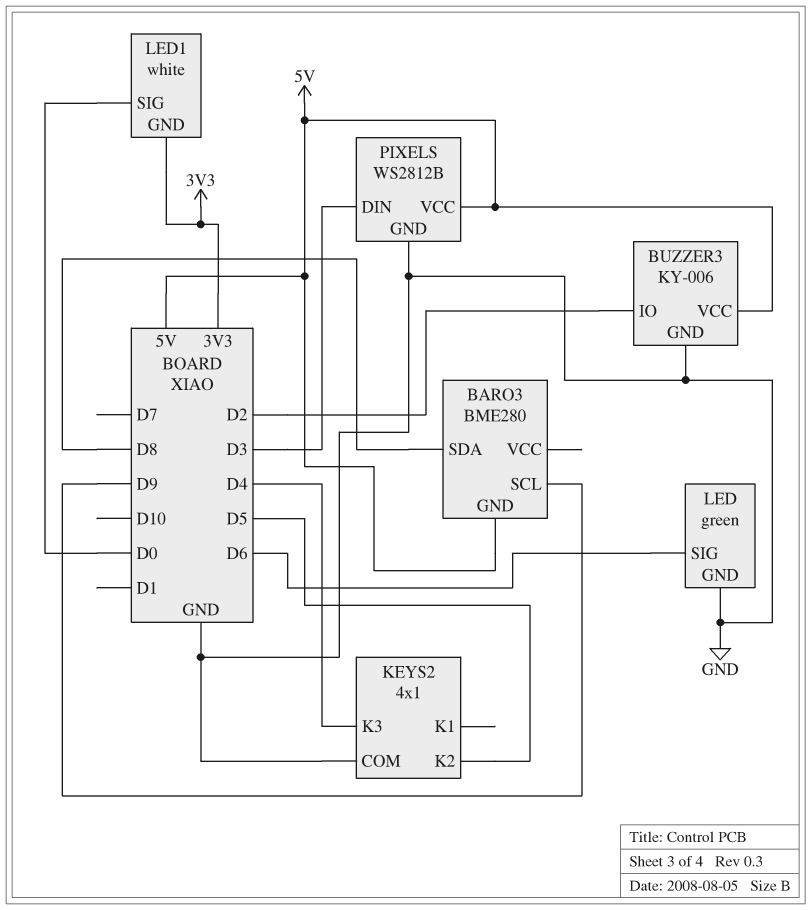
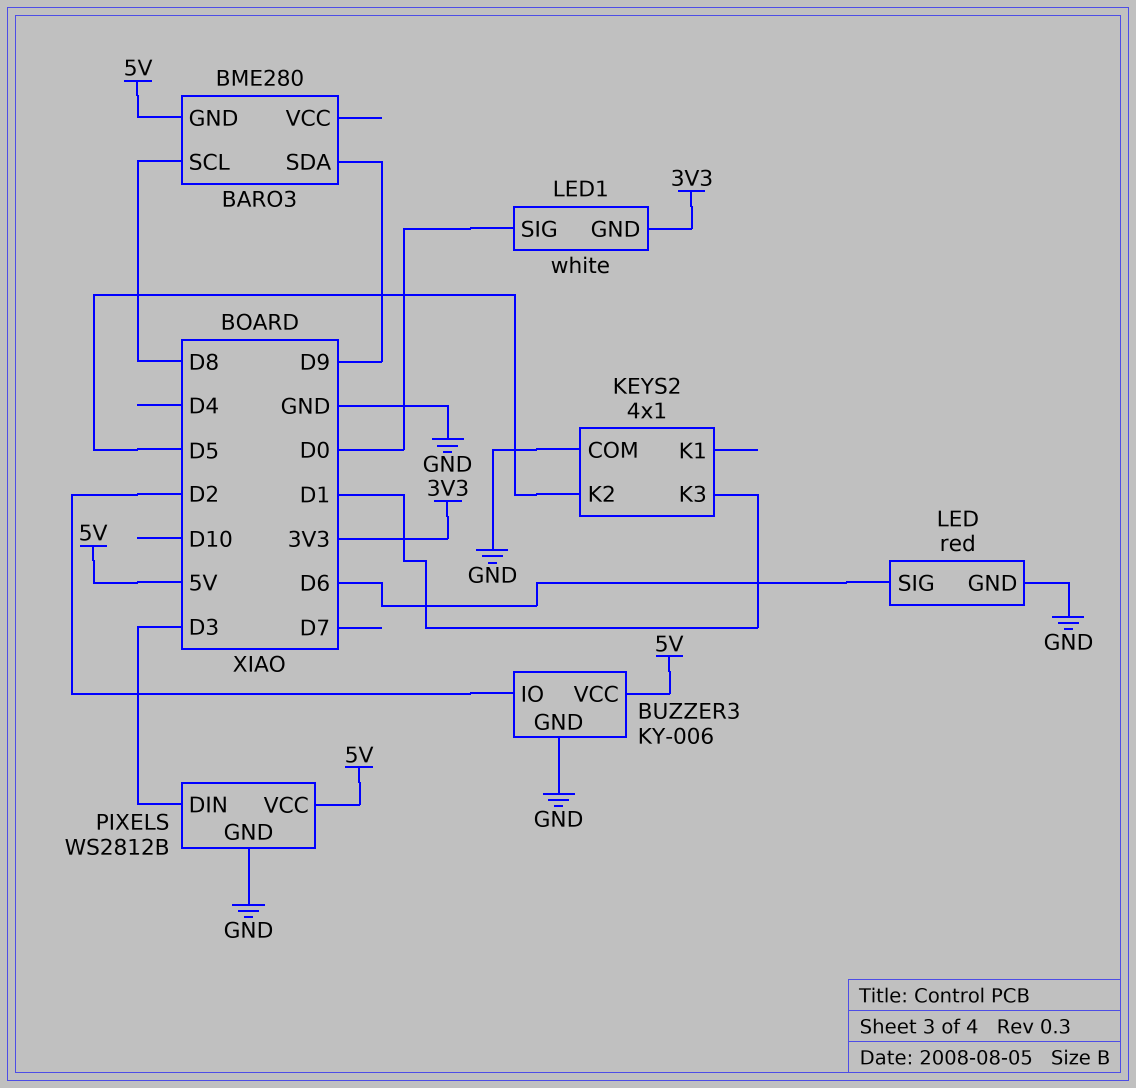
BARO3 pin SCL: D9 -> D8
BARO3 pin SDA: D8 -> D9
KEYS2 pin K3: D4 -> D1
LED: green -> red

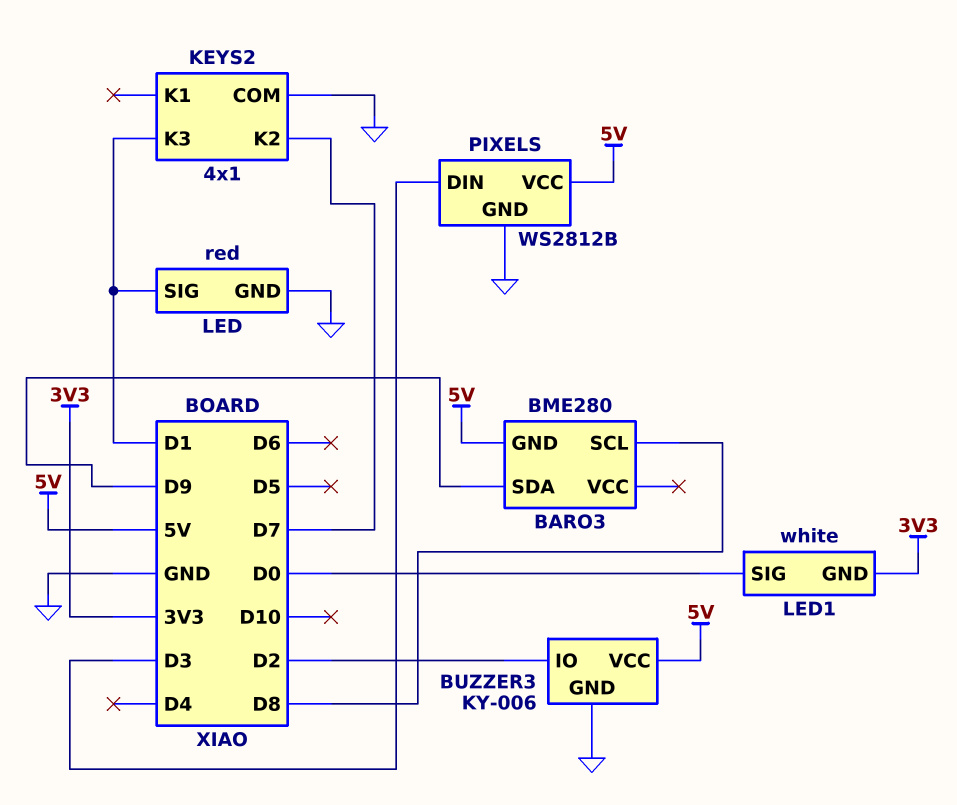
KEYS2 pin K2: D5 -> D7
LED pin SIG: D6 -> D1

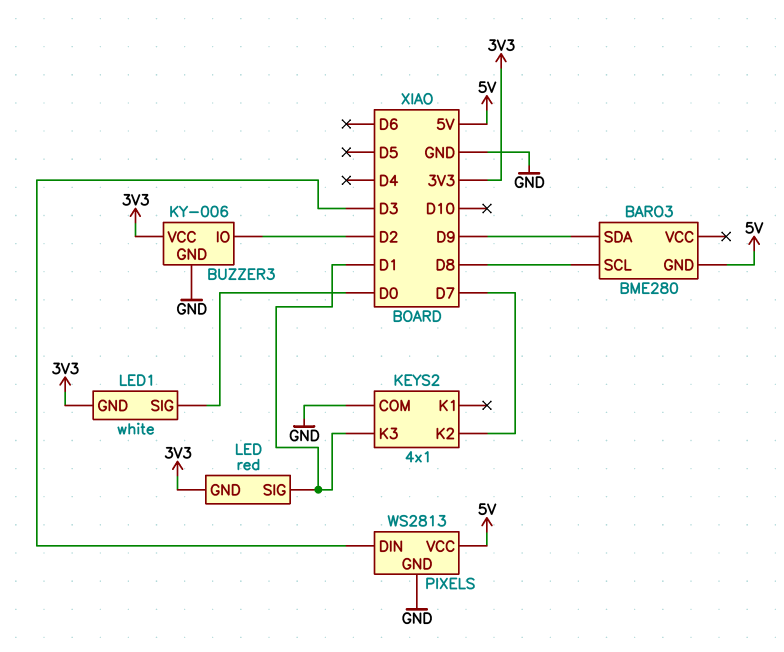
BUZZER3 pin VCC: 5V -> 3V3
LED pin GND: GND -> 3V3
PIXELS: WS2812B -> WS2813

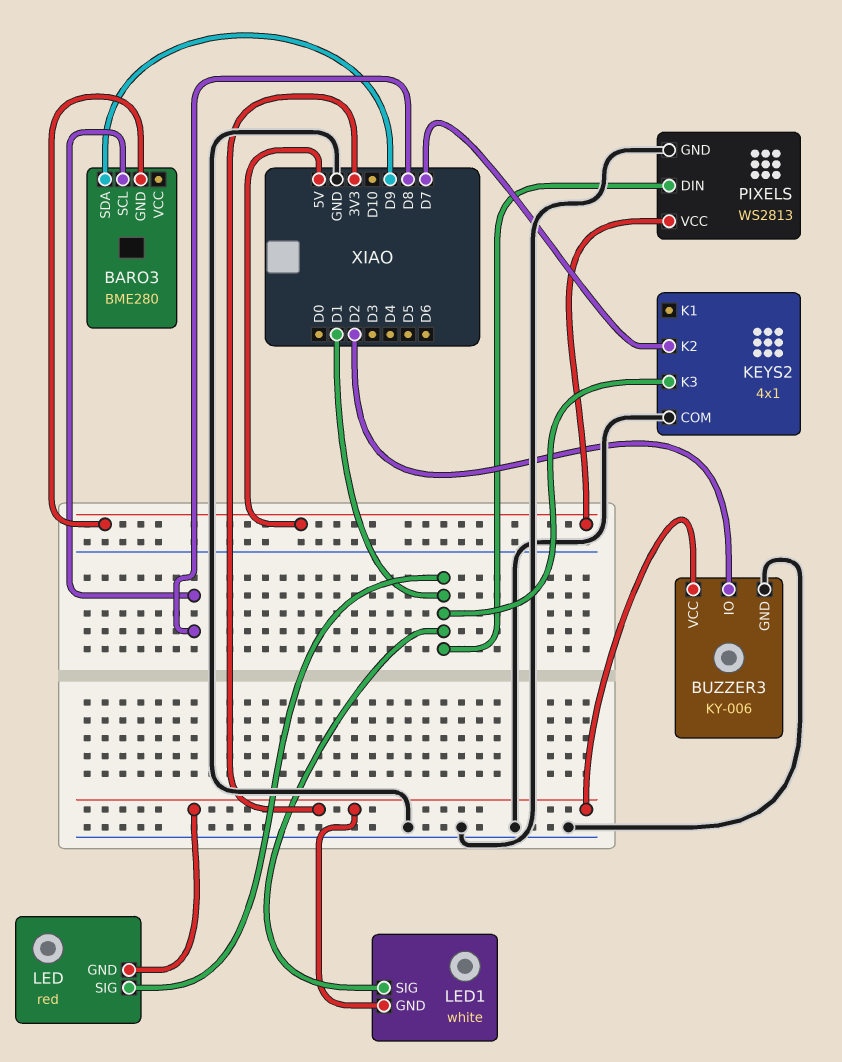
LED1 pin SIG: D0 -> D1
PIXELS pin DIN: D3 -> D1

